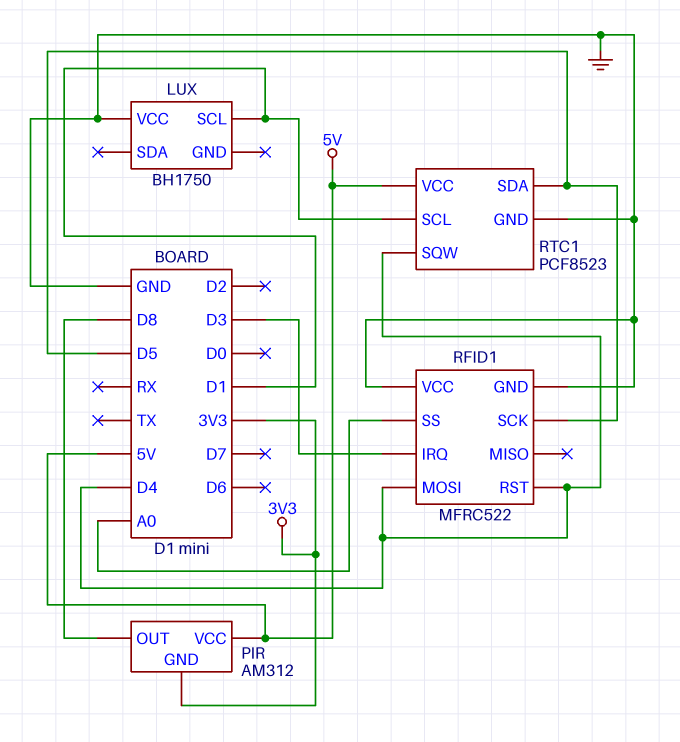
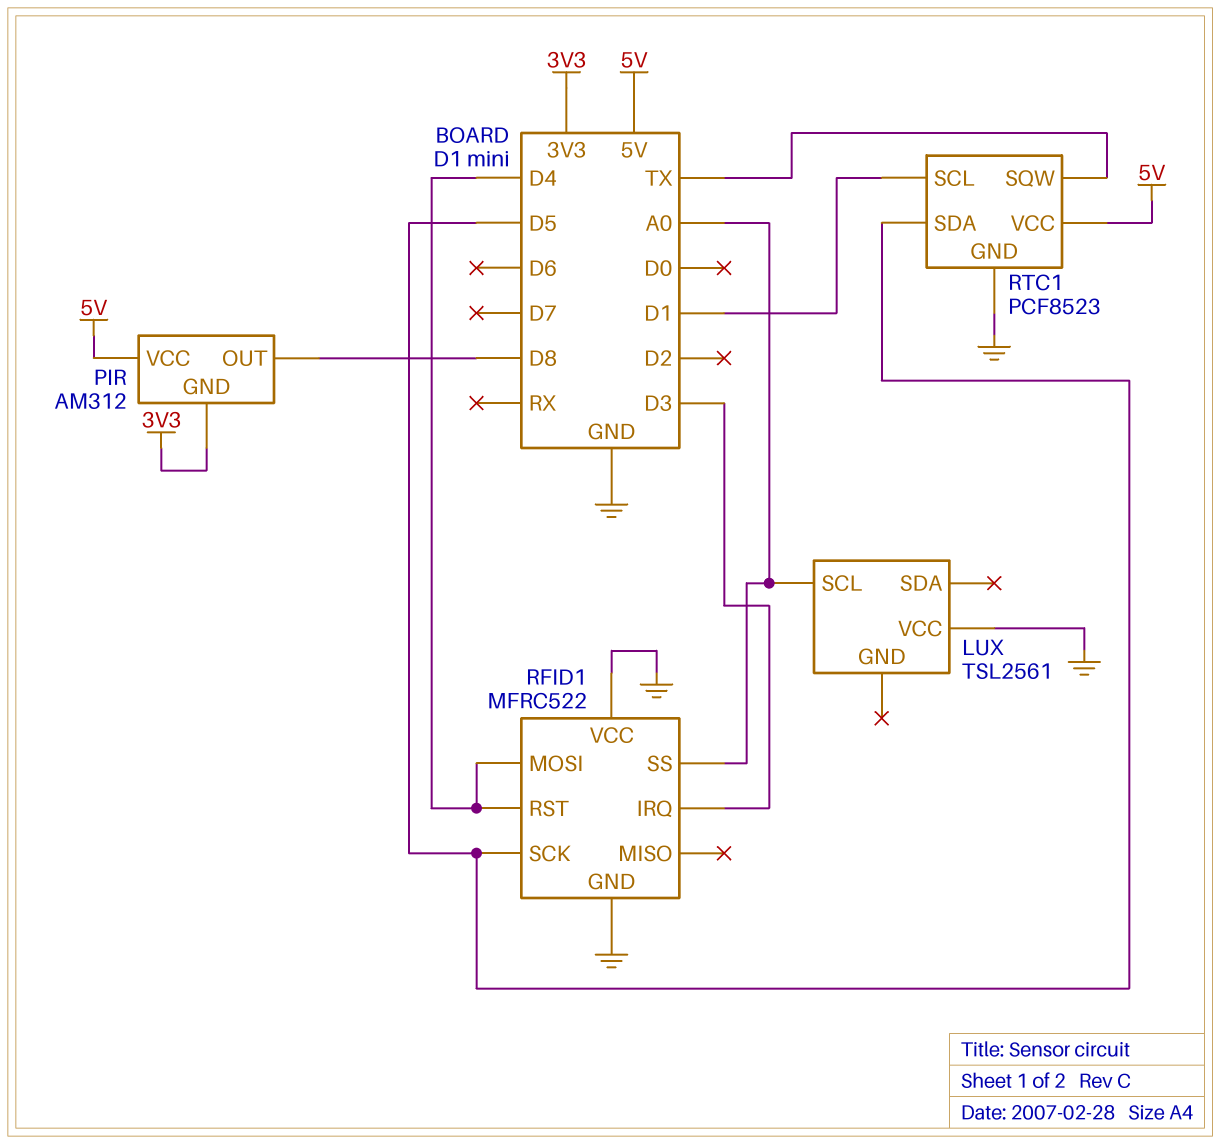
LUX: BH1750 -> TSL2561
LUX pin SCL: D1 -> A0
RTC1 pin SQW: D4 -> TX

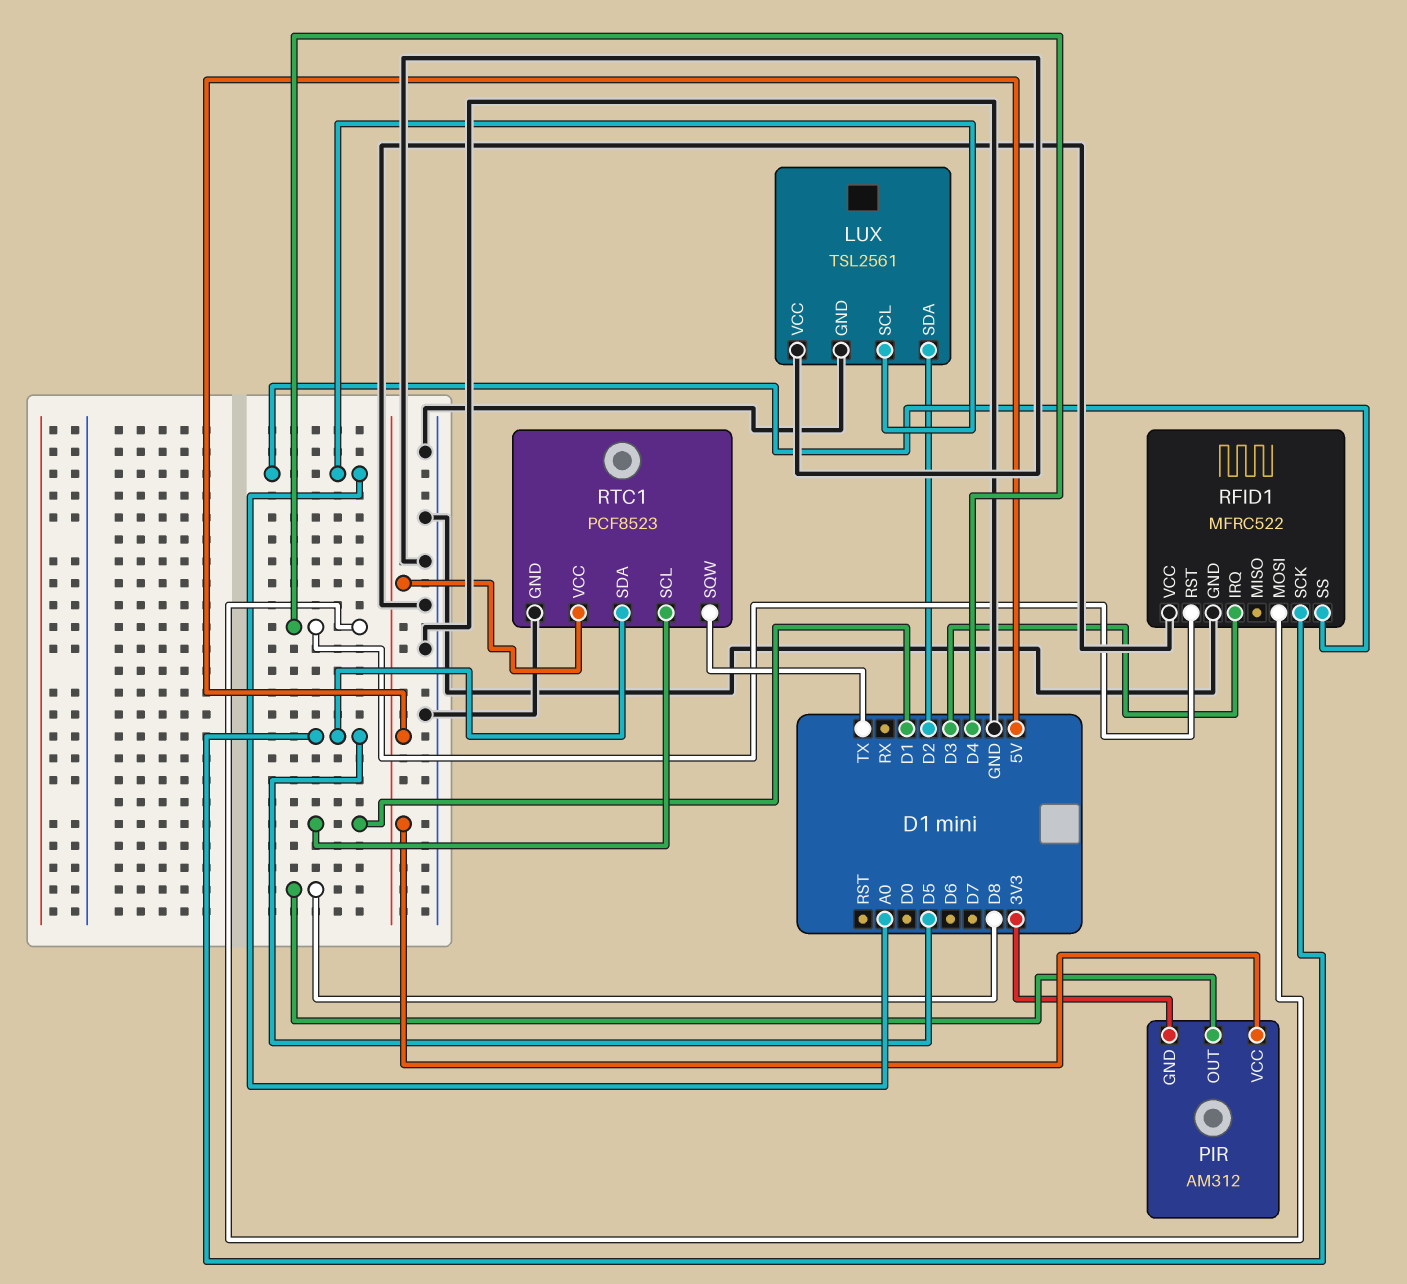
LUX pin GND: none -> GND
LUX pin SDA: none -> D2

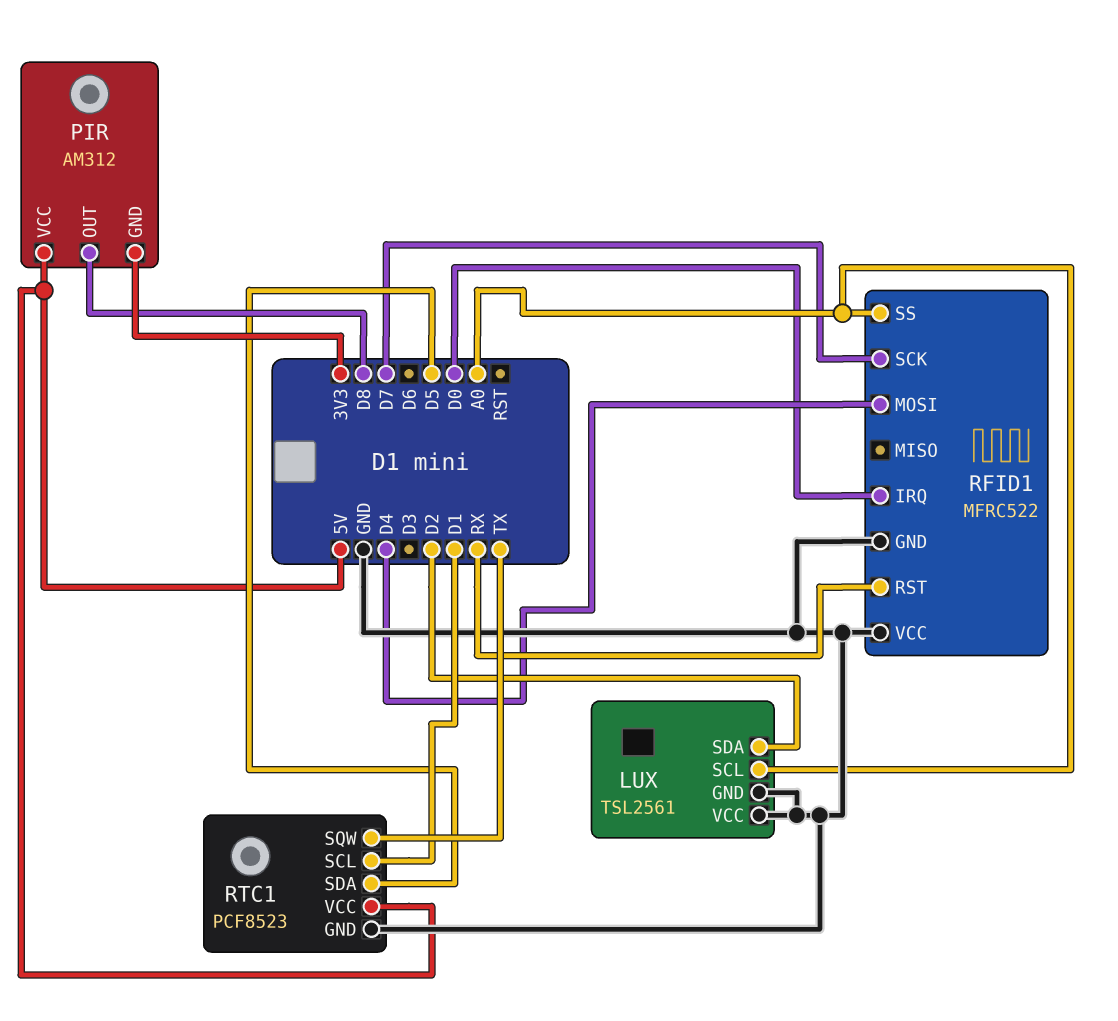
RFID1 pin IRQ: D3 -> D0
RFID1 pin RST: D4 -> RX
RFID1 pin SCK: D5 -> D7

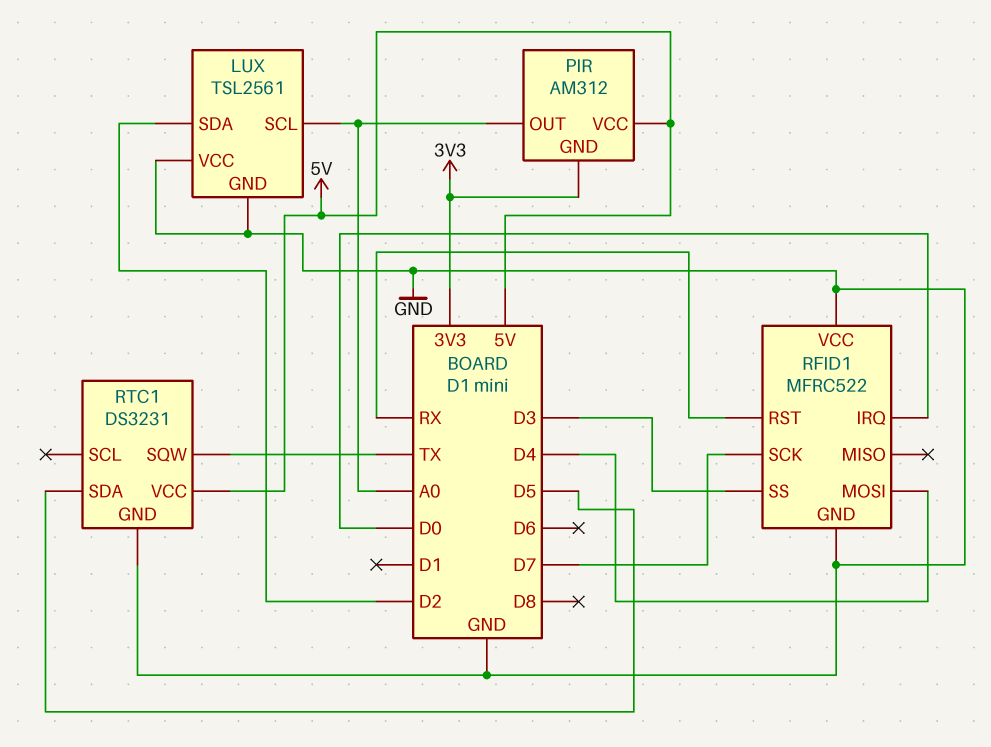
PIR pin OUT: D8 -> A0
RFID1 pin SS: A0 -> D3
RTC1: PCF8523 -> DS3231
RTC1 pin SCL: D1 -> none

